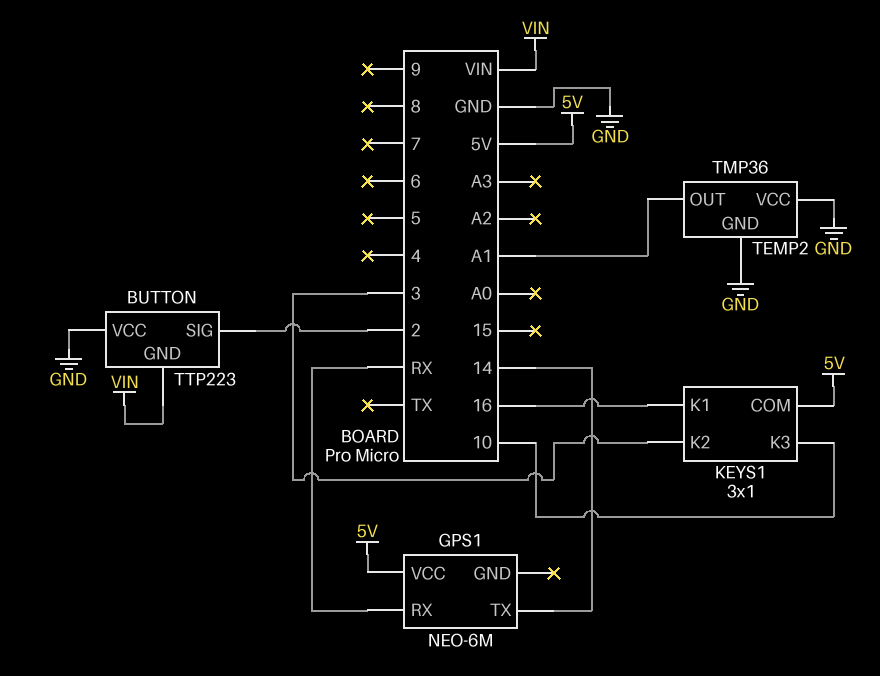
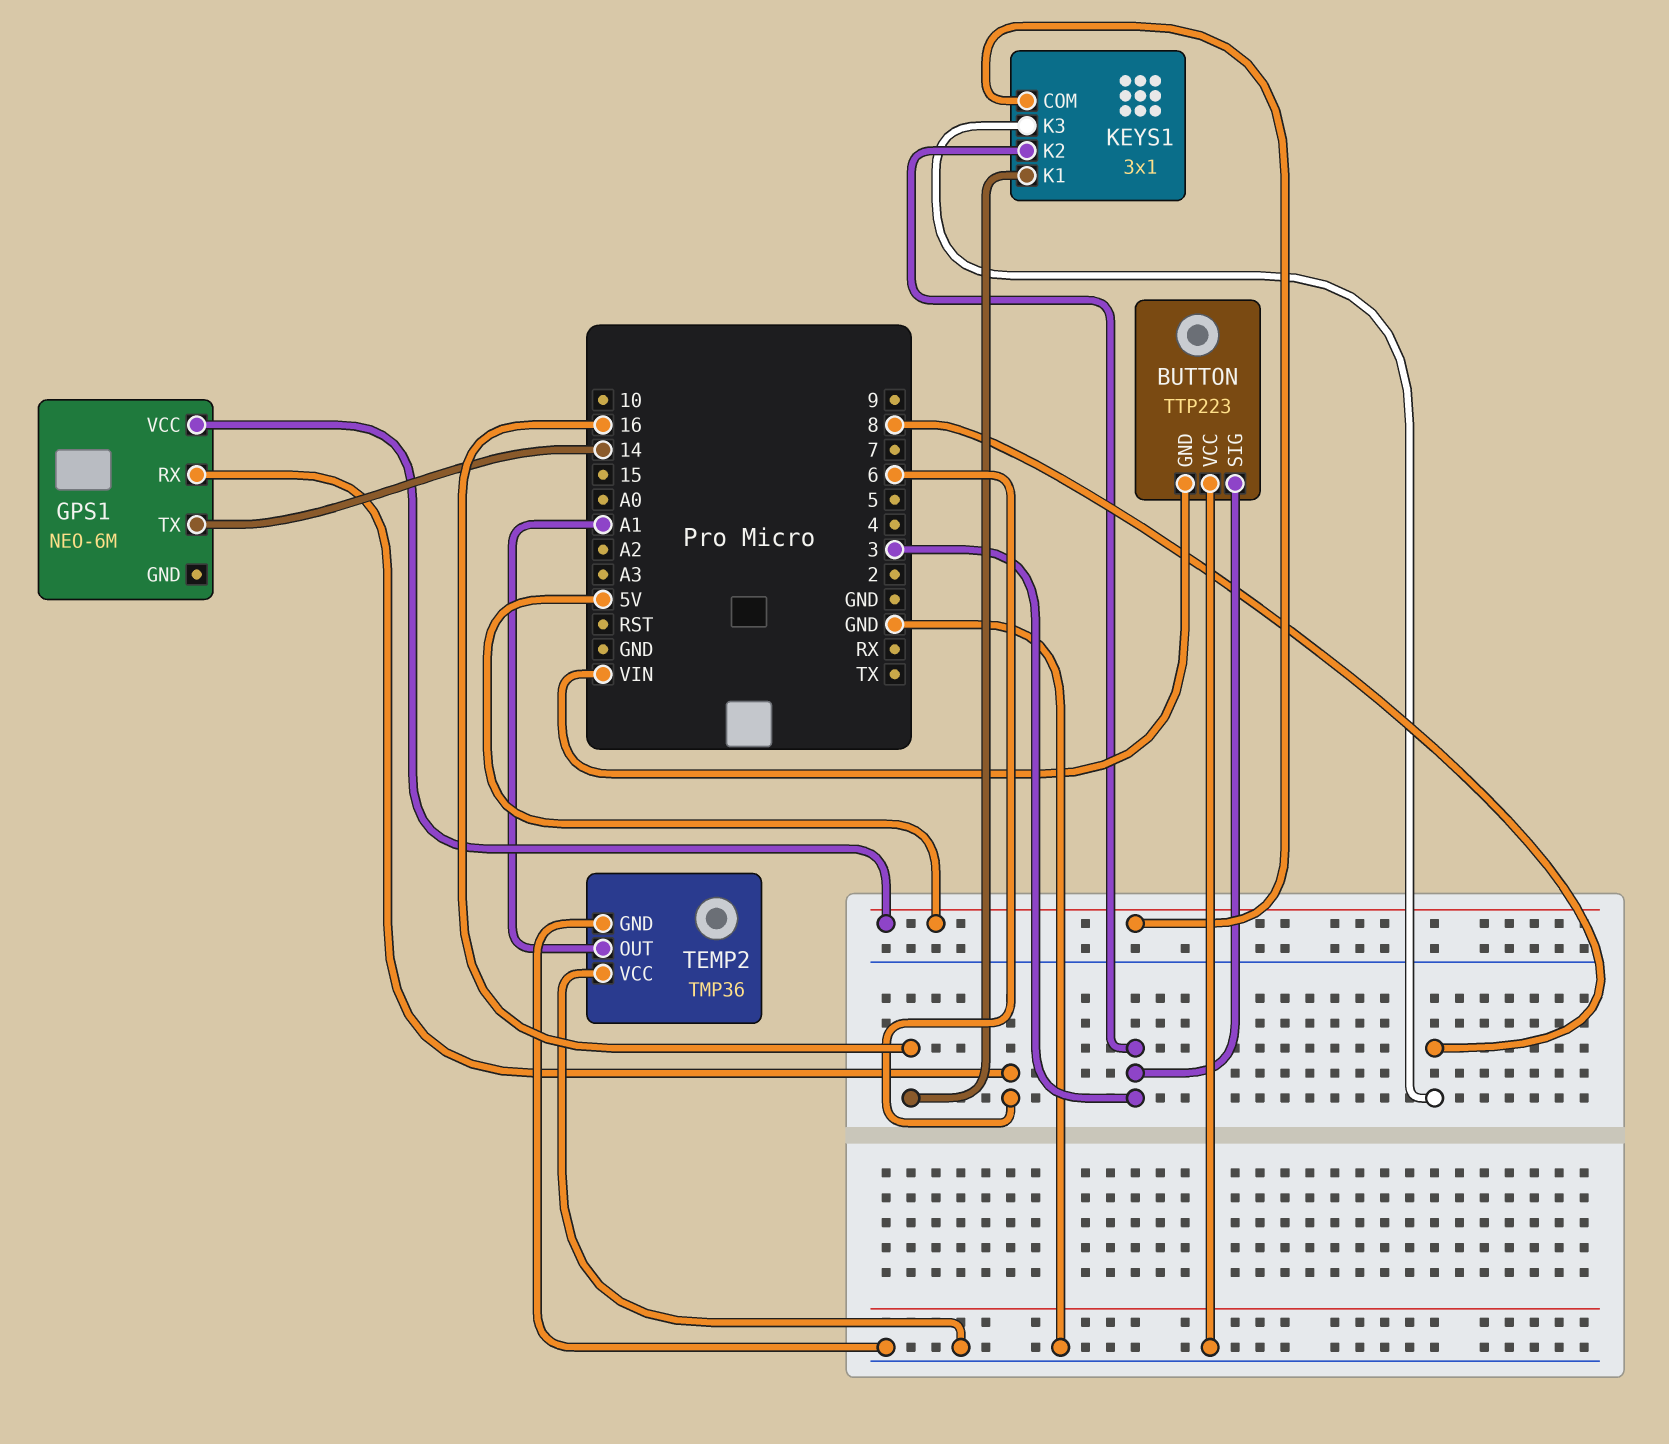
BUTTON pin SIG: 2 -> 3
GPS1 pin RX: RX -> 6
KEYS1 pin K3: 10 -> 8

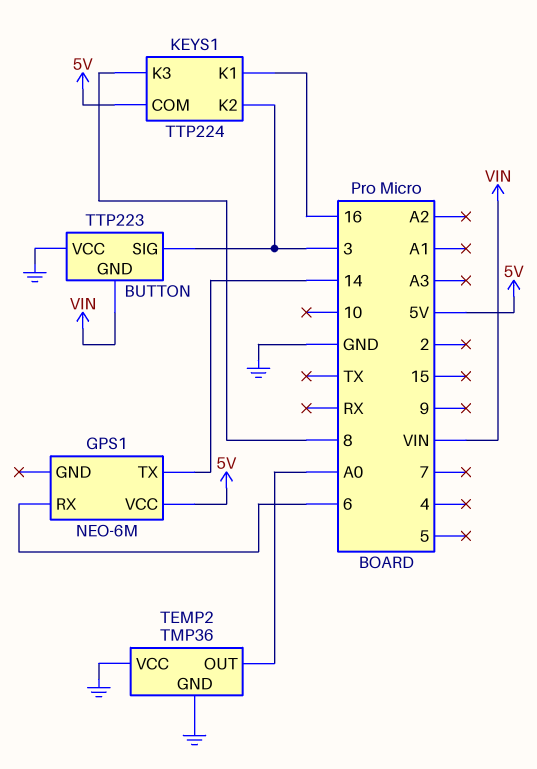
KEYS1: 3x1 -> TTP224
TEMP2 pin OUT: A1 -> A0

